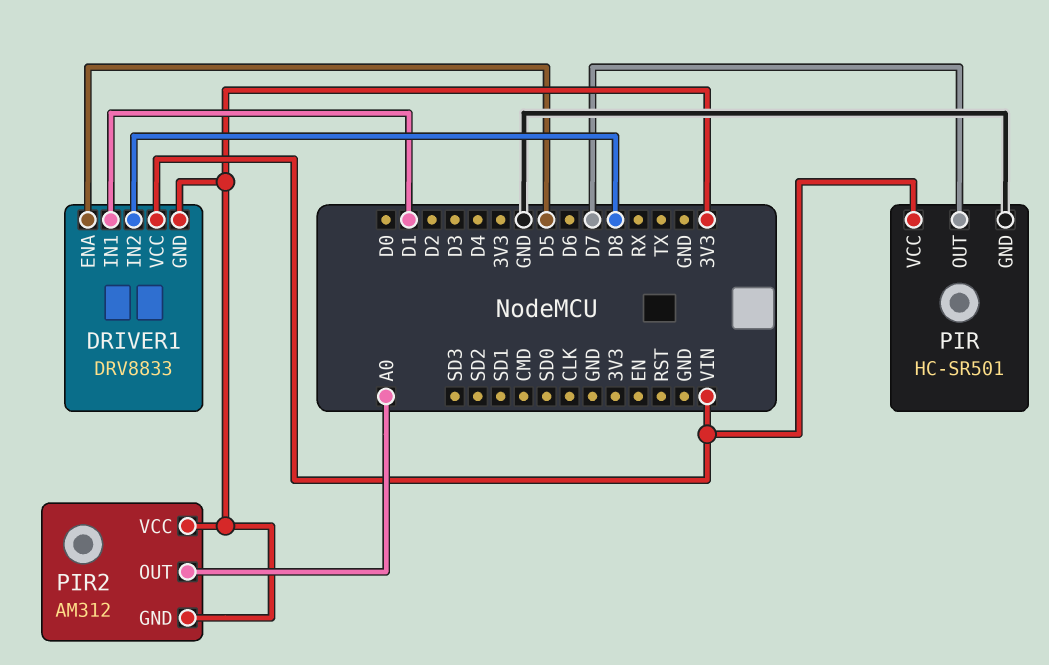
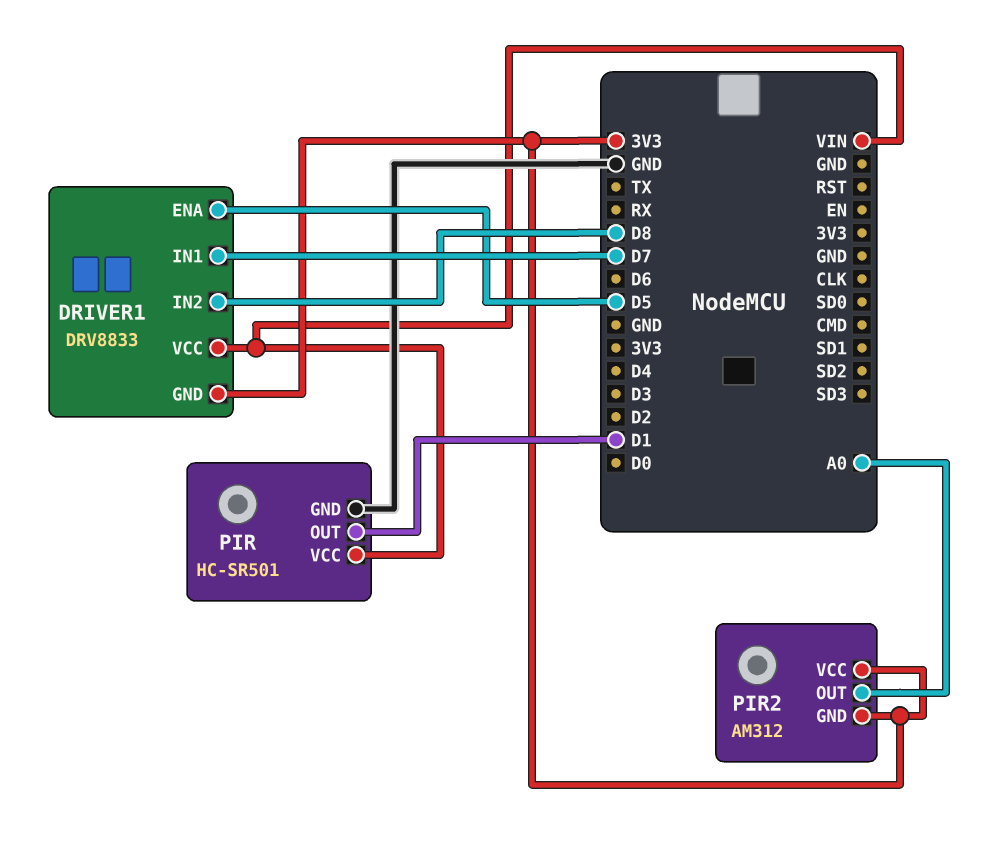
DRIVER1 pin IN1: D1 -> D7
PIR pin OUT: D7 -> D1

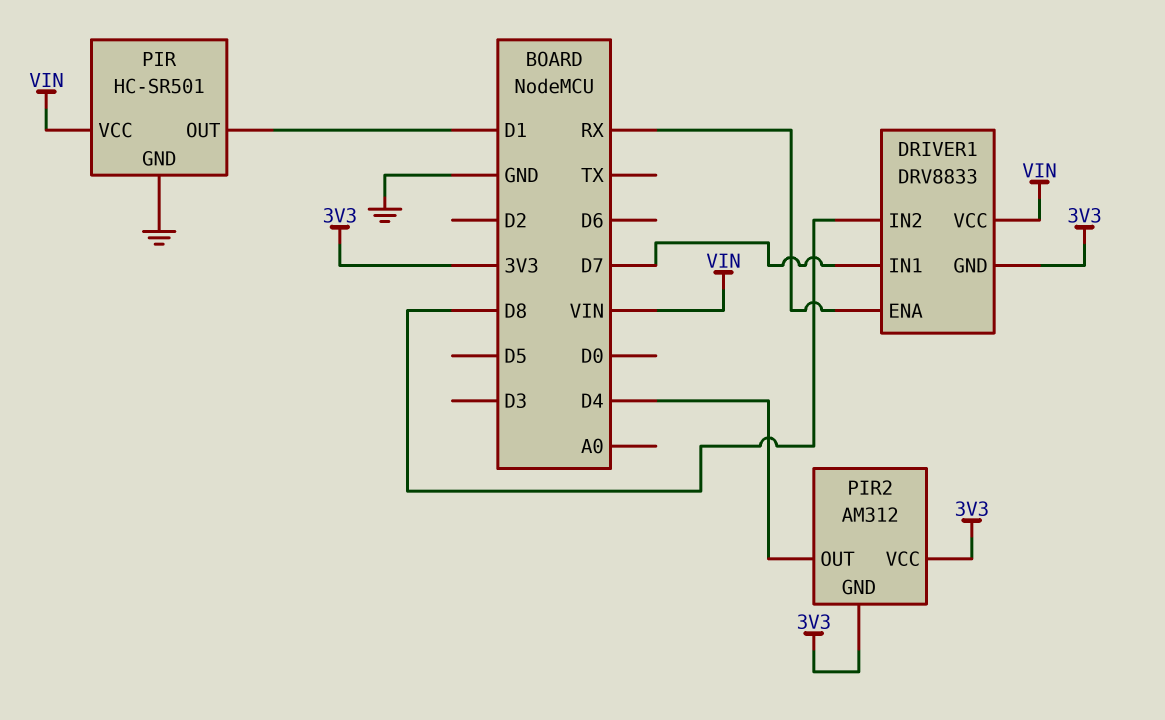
DRIVER1 pin ENA: D5 -> RX
PIR2 pin OUT: A0 -> D4

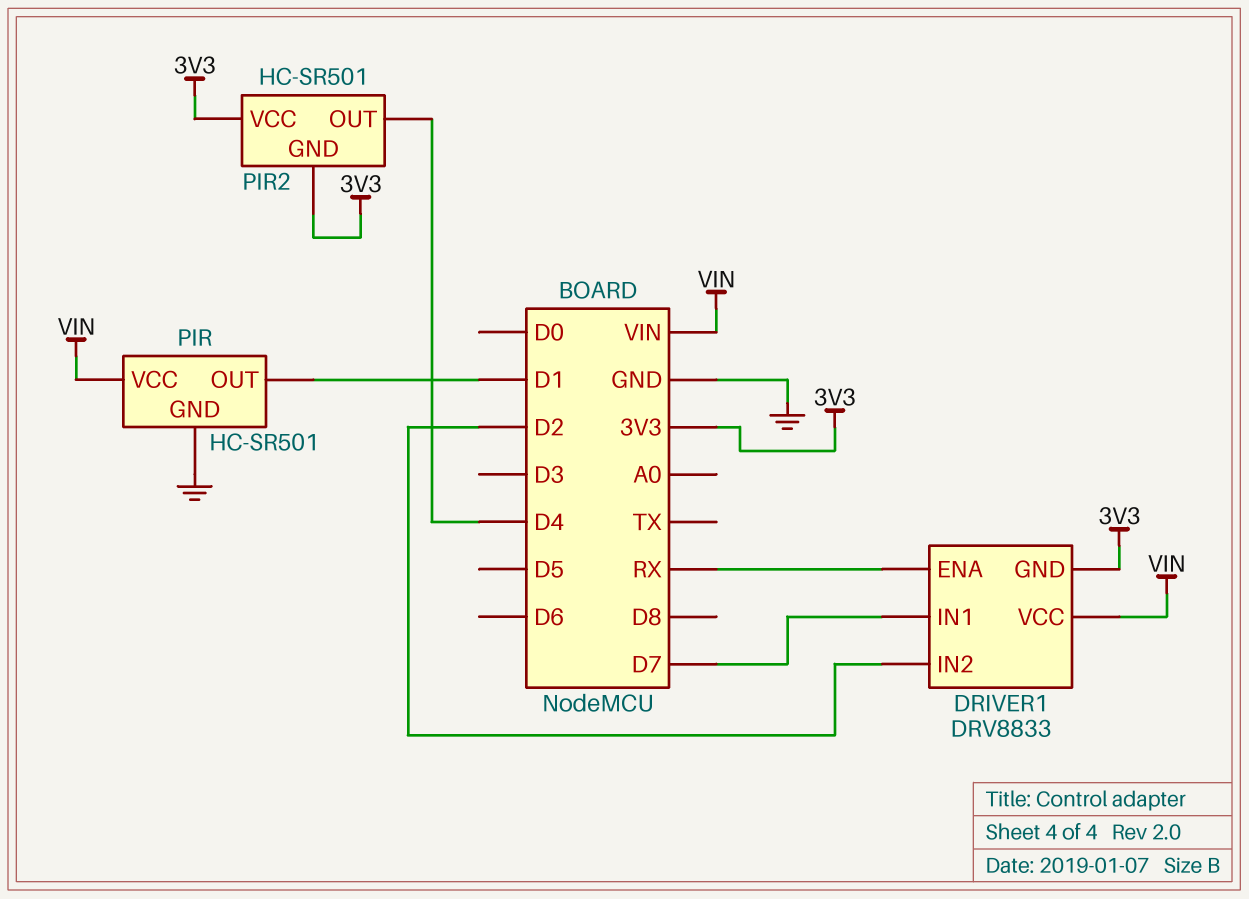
DRIVER1 pin IN2: D8 -> D2
PIR2: AM312 -> HC-SR501

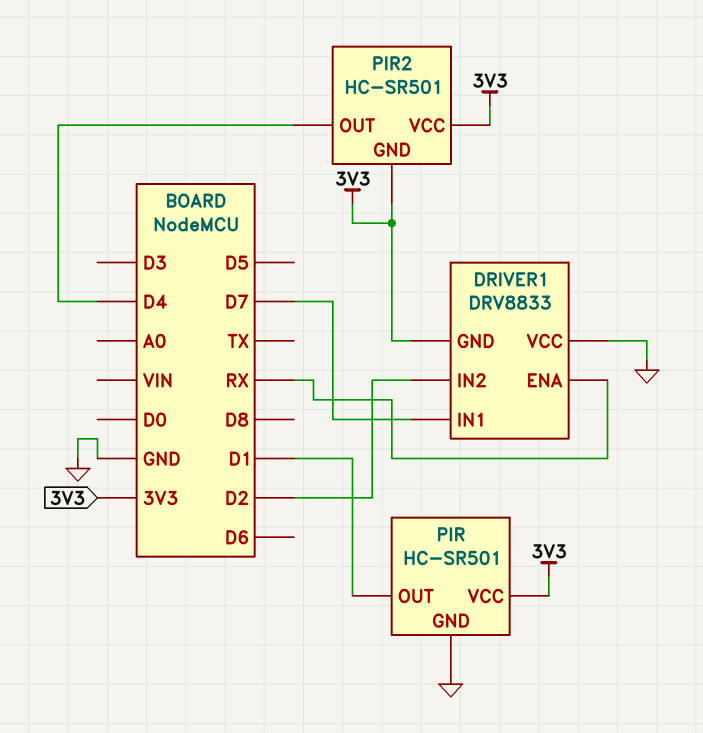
DRIVER1 pin VCC: VIN -> GND
PIR pin VCC: VIN -> 3V3

